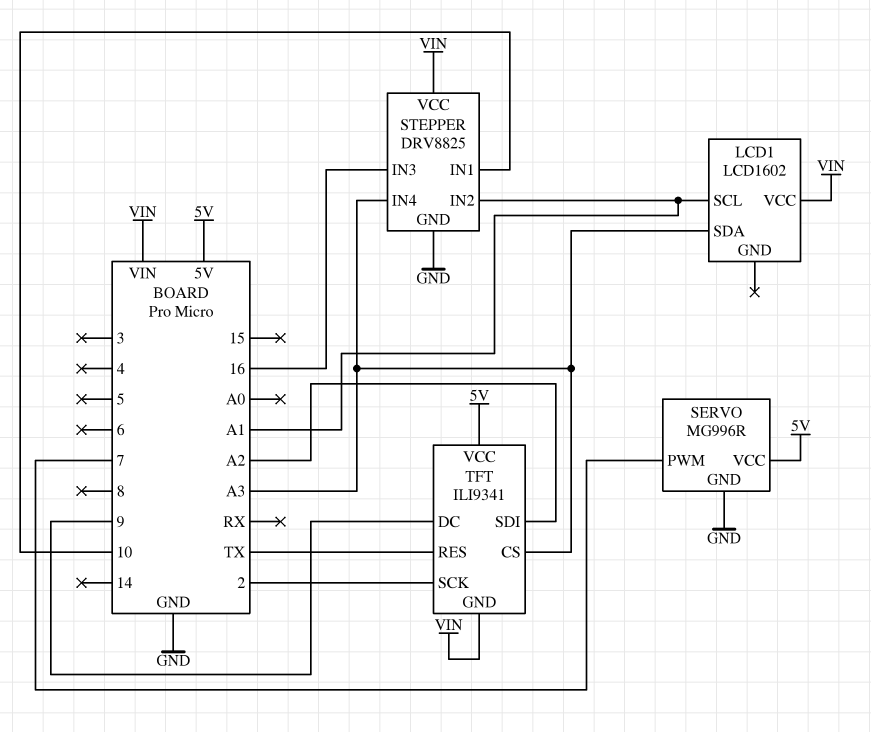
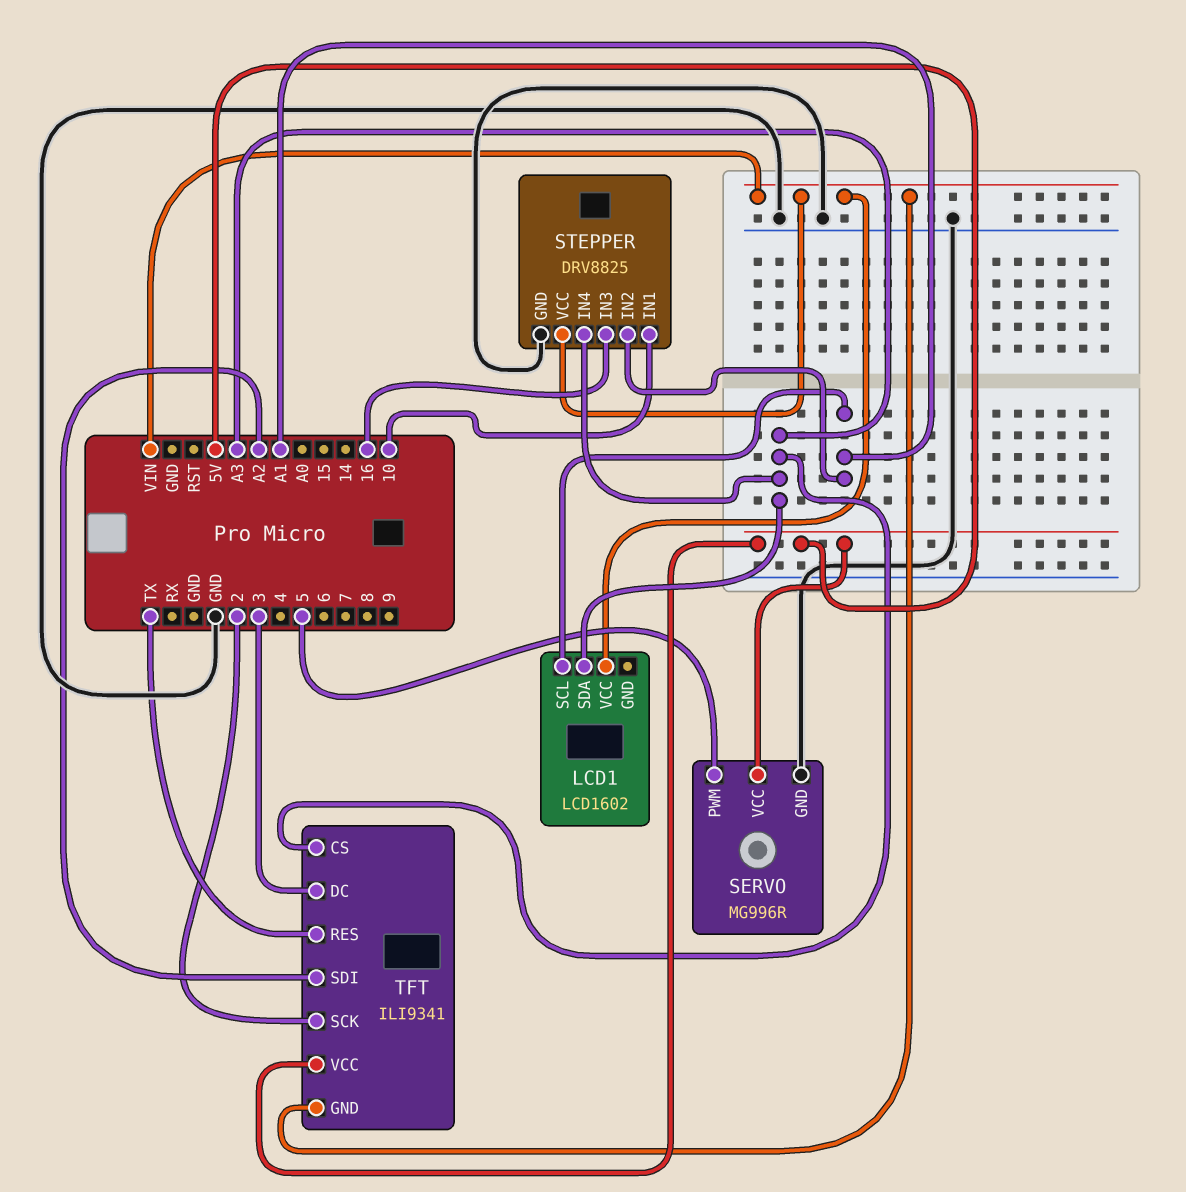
SERVO pin PWM: 7 -> 5
TFT pin DC: 9 -> 3

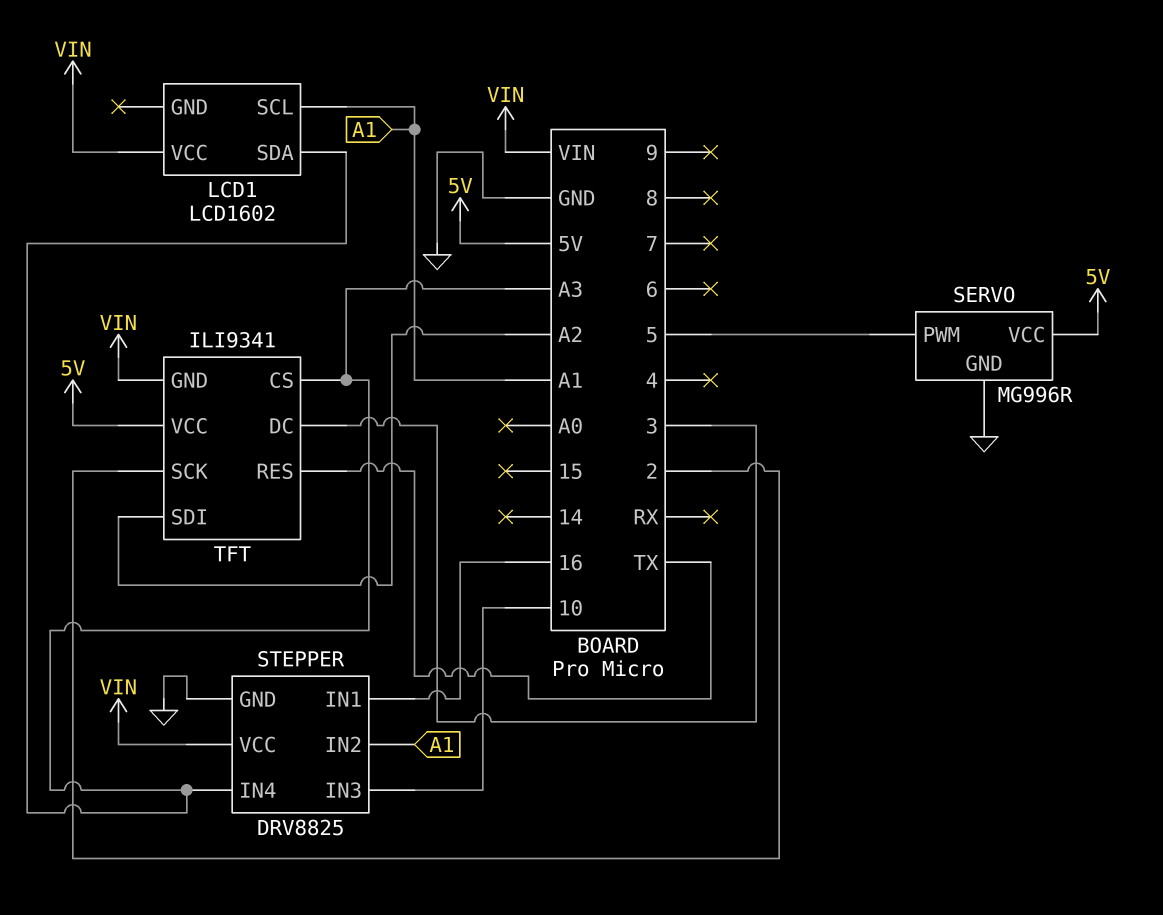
STEPPER pin IN1: 10 -> 16
STEPPER pin IN3: 16 -> 10

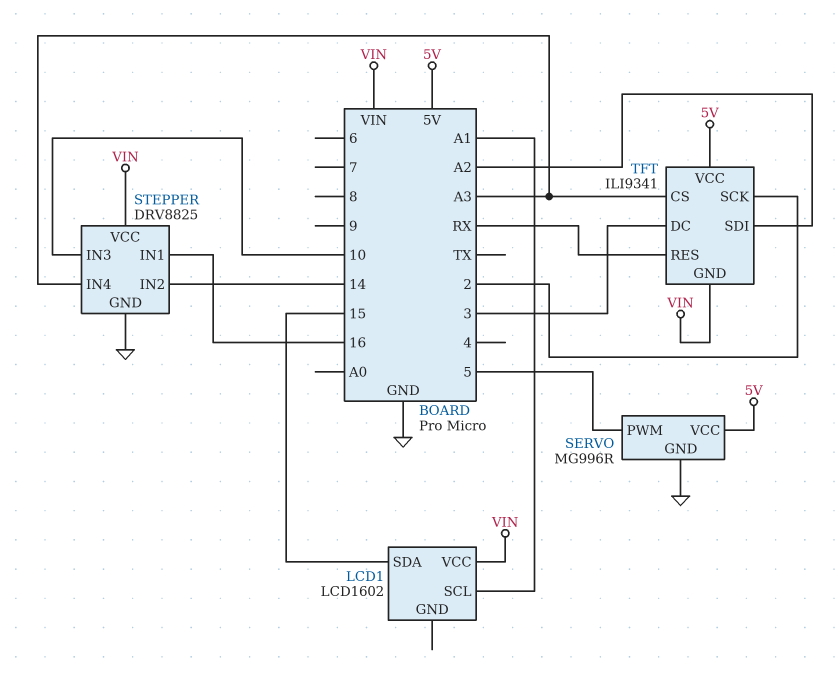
LCD1 pin SDA: A3 -> 15
STEPPER pin IN2: A1 -> 14
TFT pin RES: TX -> RX

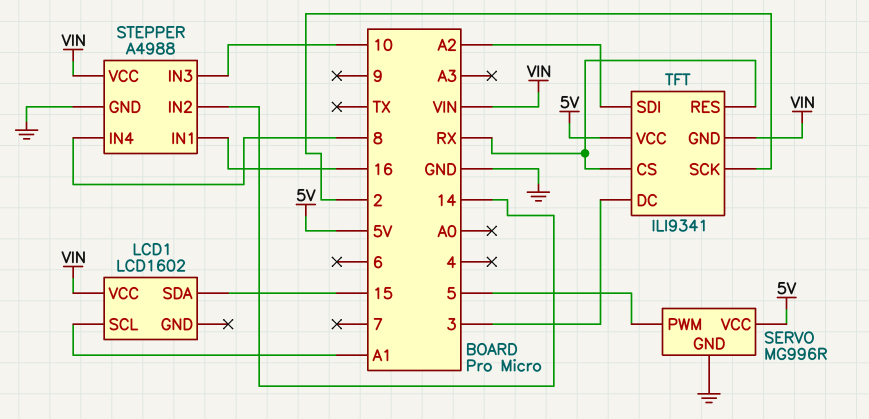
STEPPER: DRV8825 -> A4988
STEPPER pin IN4: A3 -> 8
TFT pin CS: A3 -> RX

